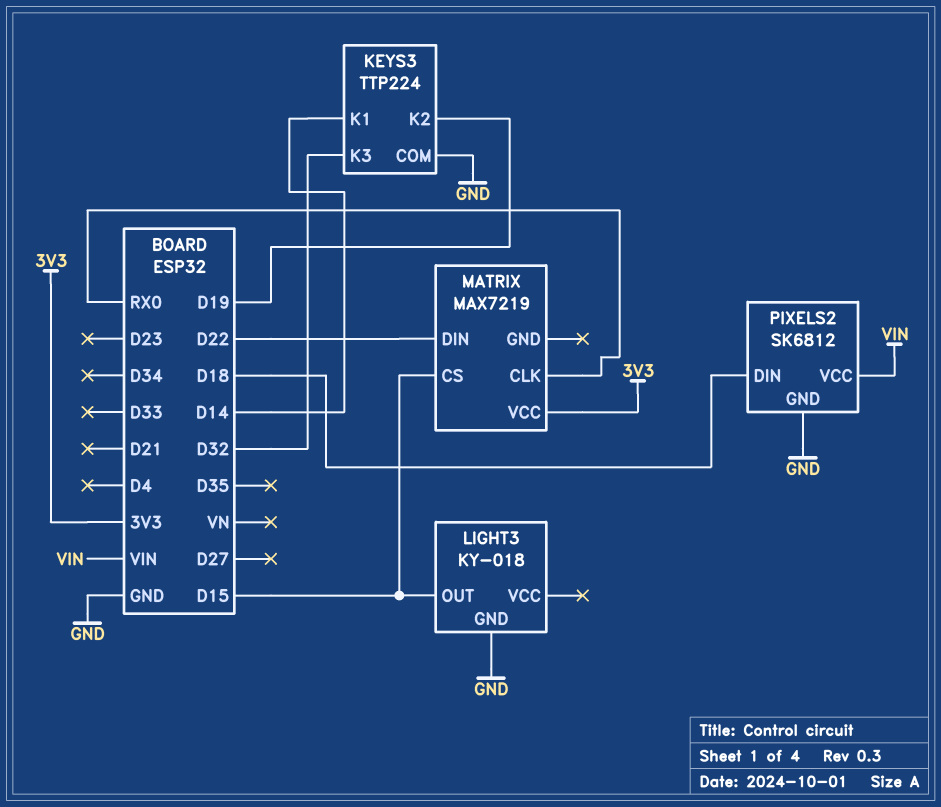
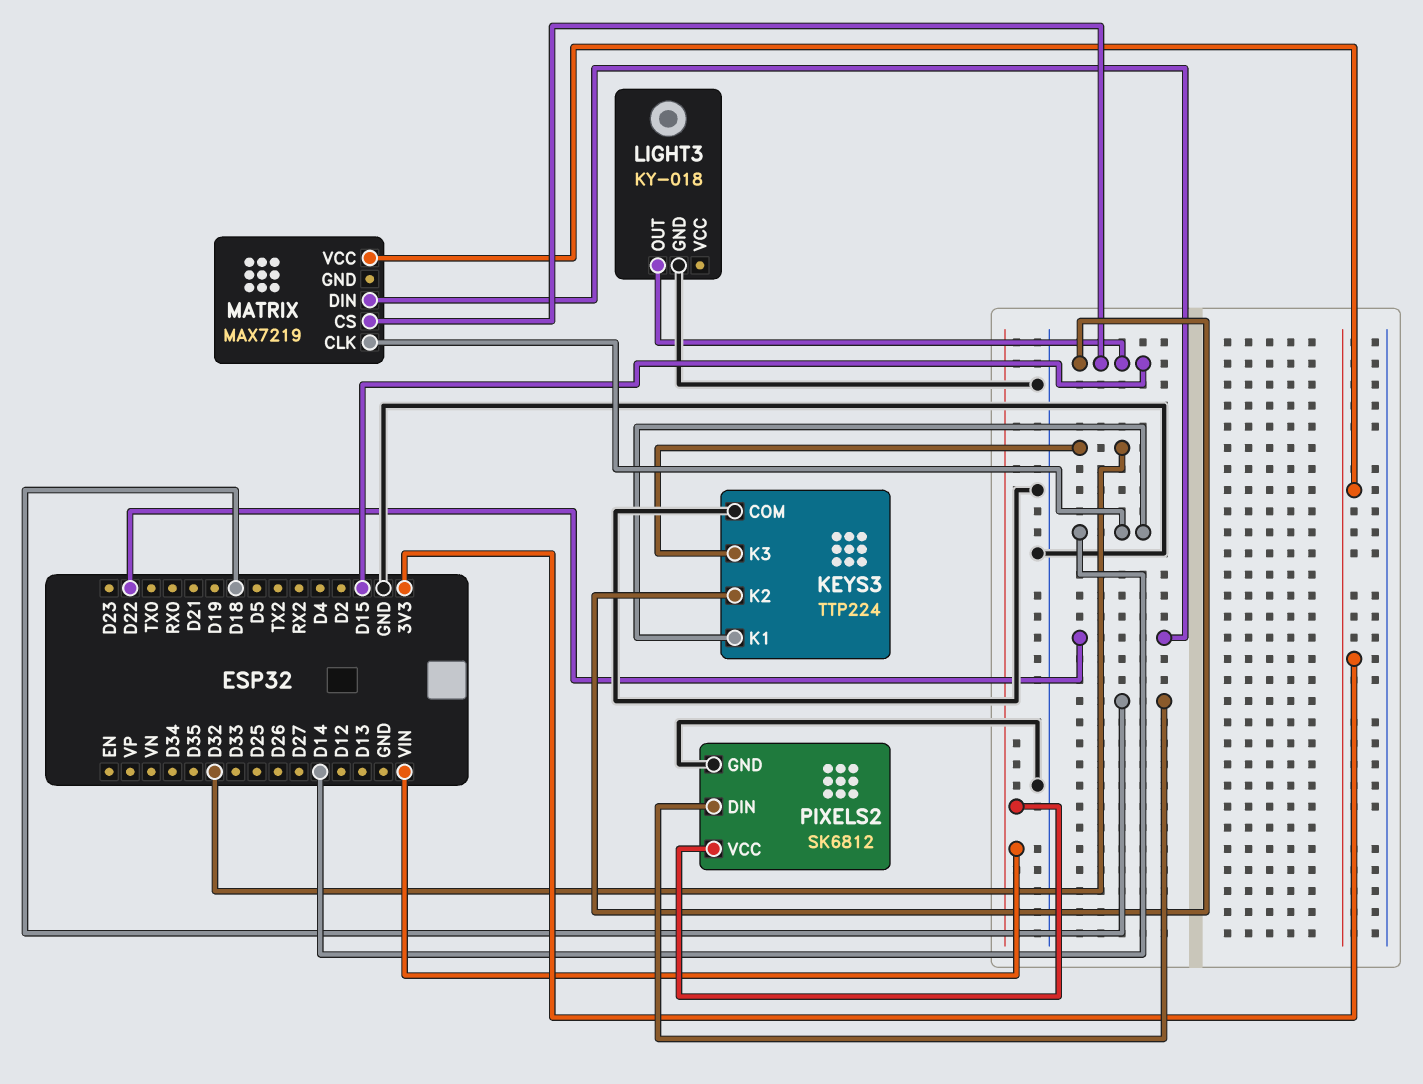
KEYS3 pin K2: D19 -> D15
MATRIX pin CLK: RX0 -> D14

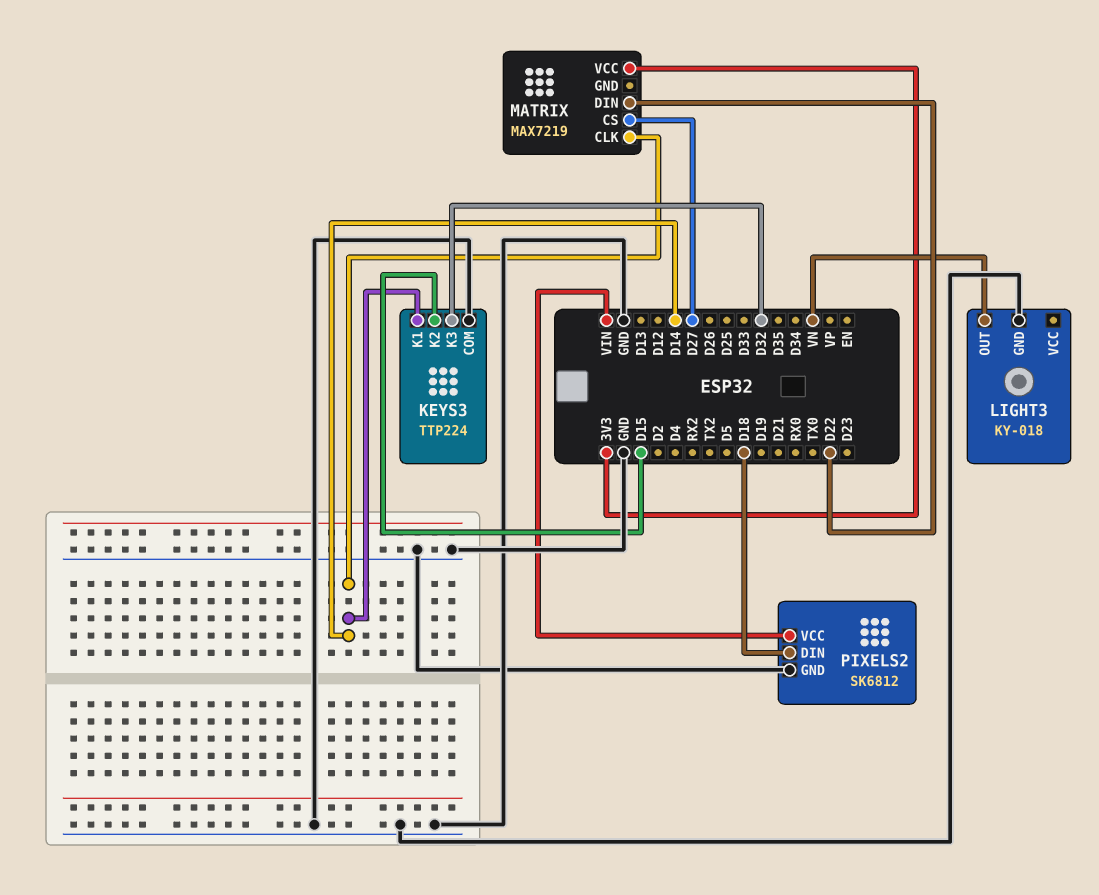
LIGHT3 pin OUT: D15 -> VN
MATRIX pin CS: D15 -> D27

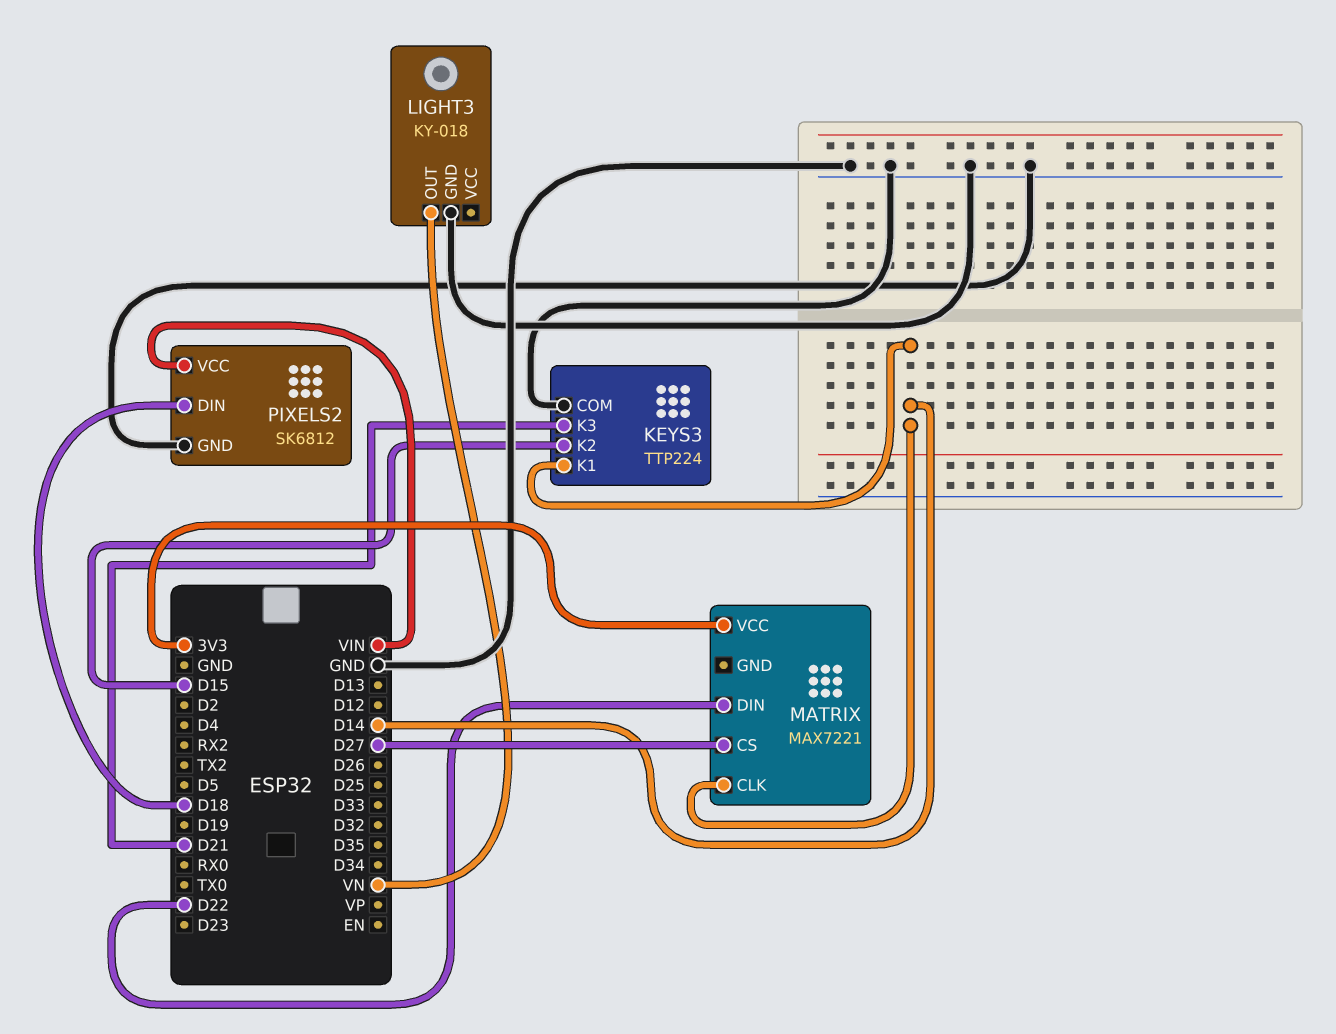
KEYS3 pin K3: D32 -> D21
MATRIX: MAX7219 -> MAX7221

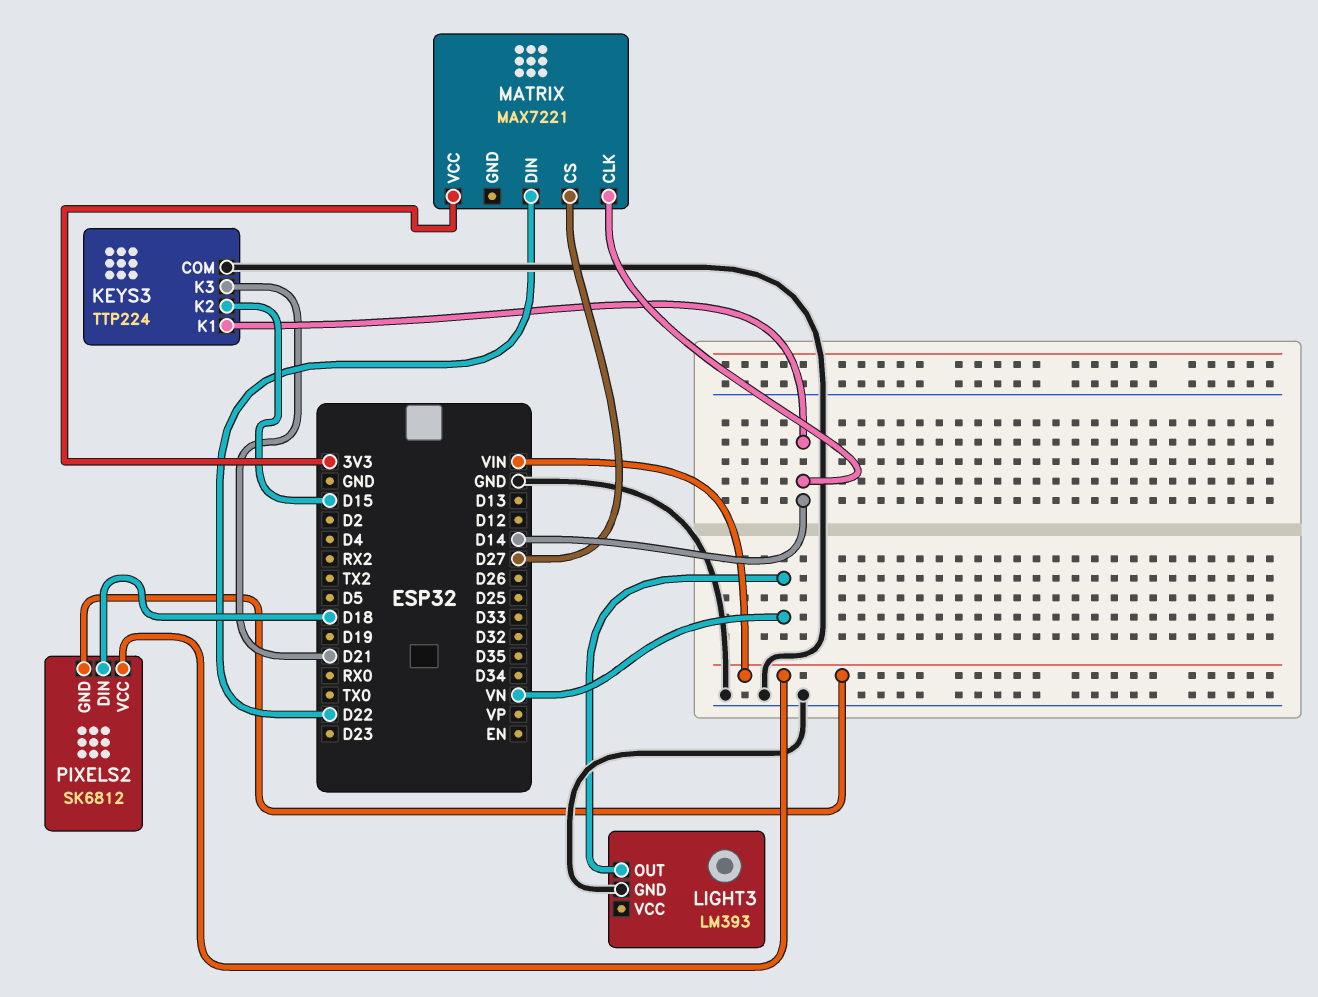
LIGHT3: KY-018 -> LM393
PIXELS2 pin GND: GND -> VIN

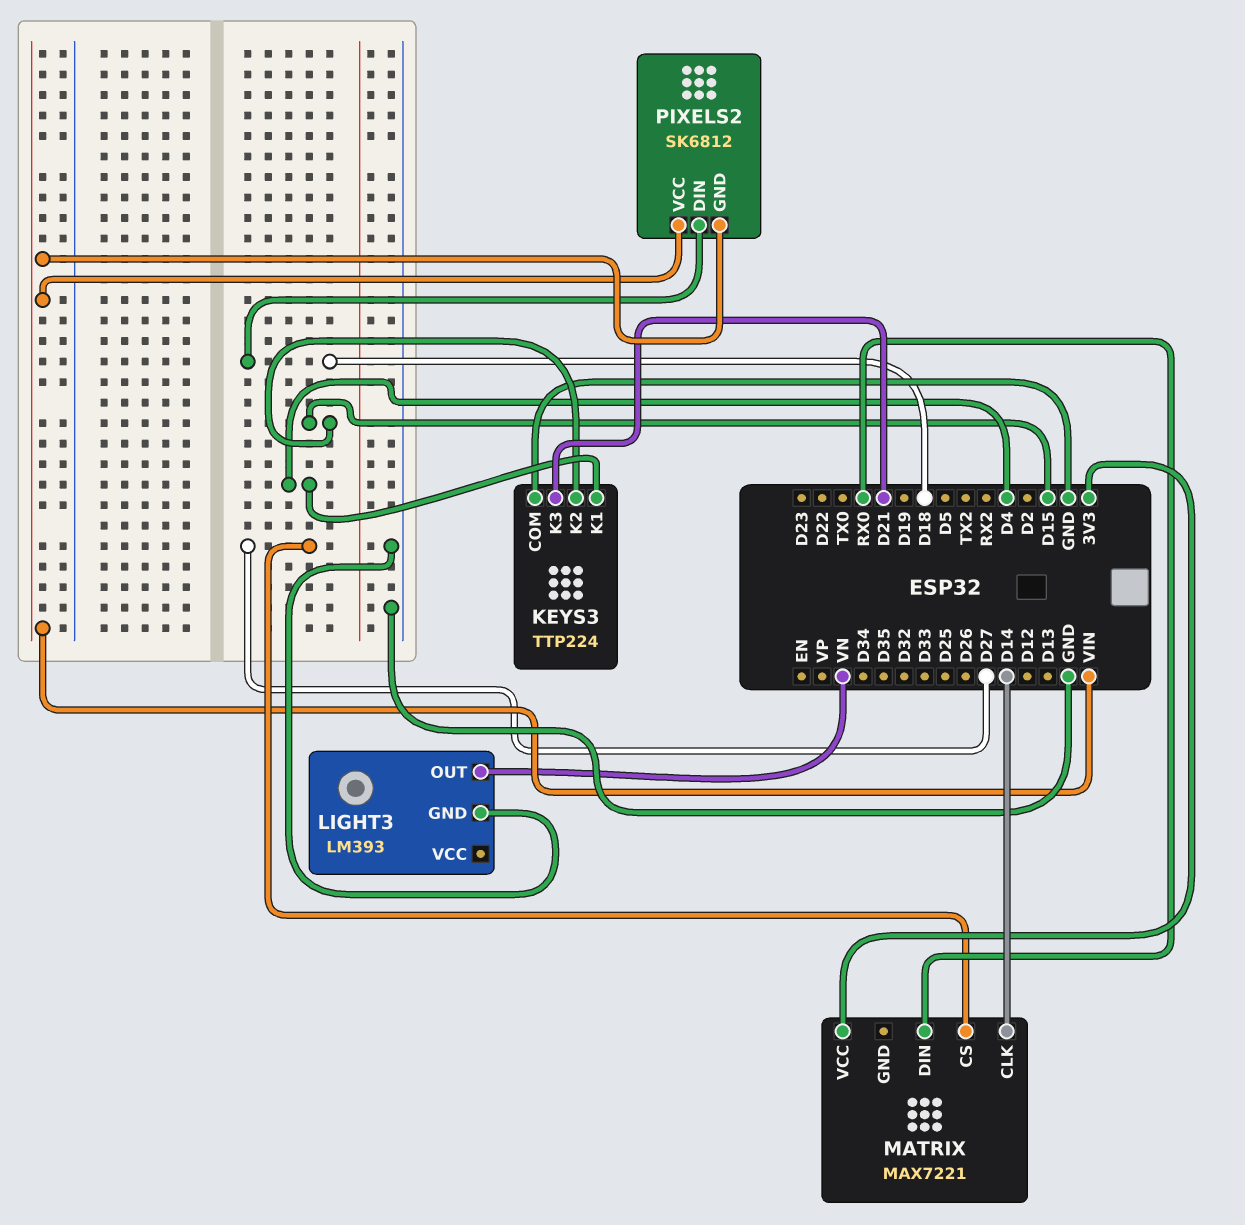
KEYS3 pin K1: D14 -> D4
MATRIX pin DIN: D22 -> RX0

